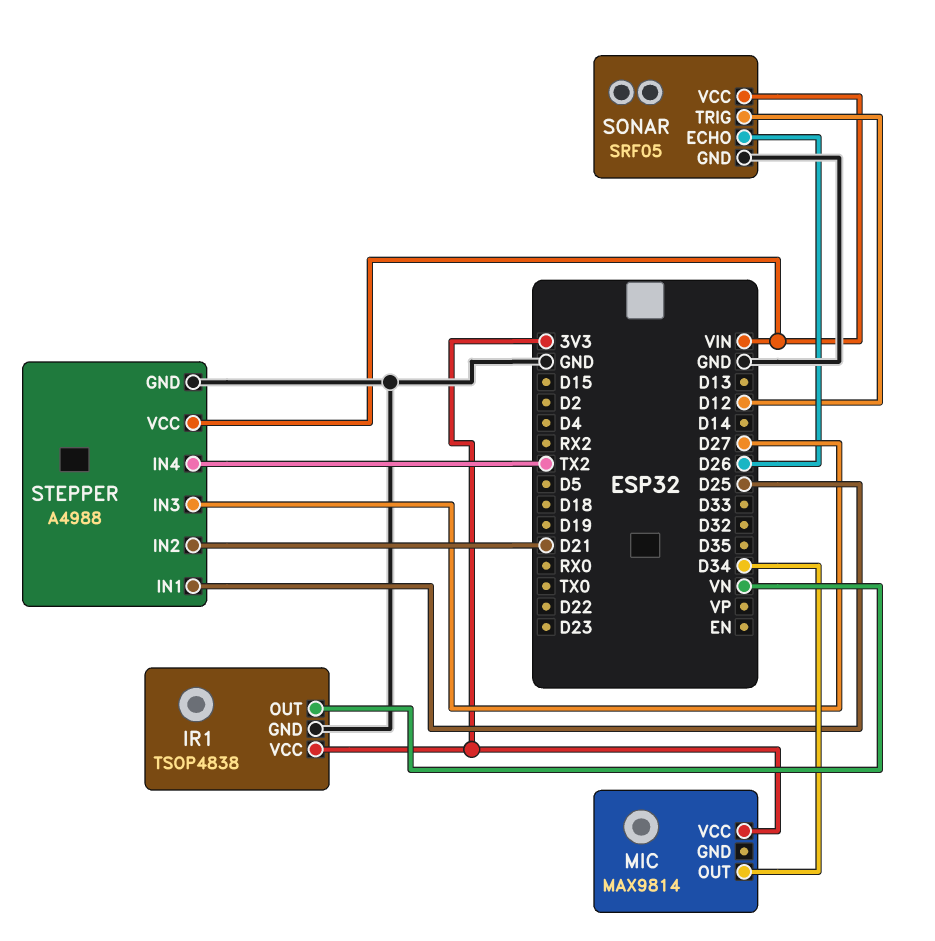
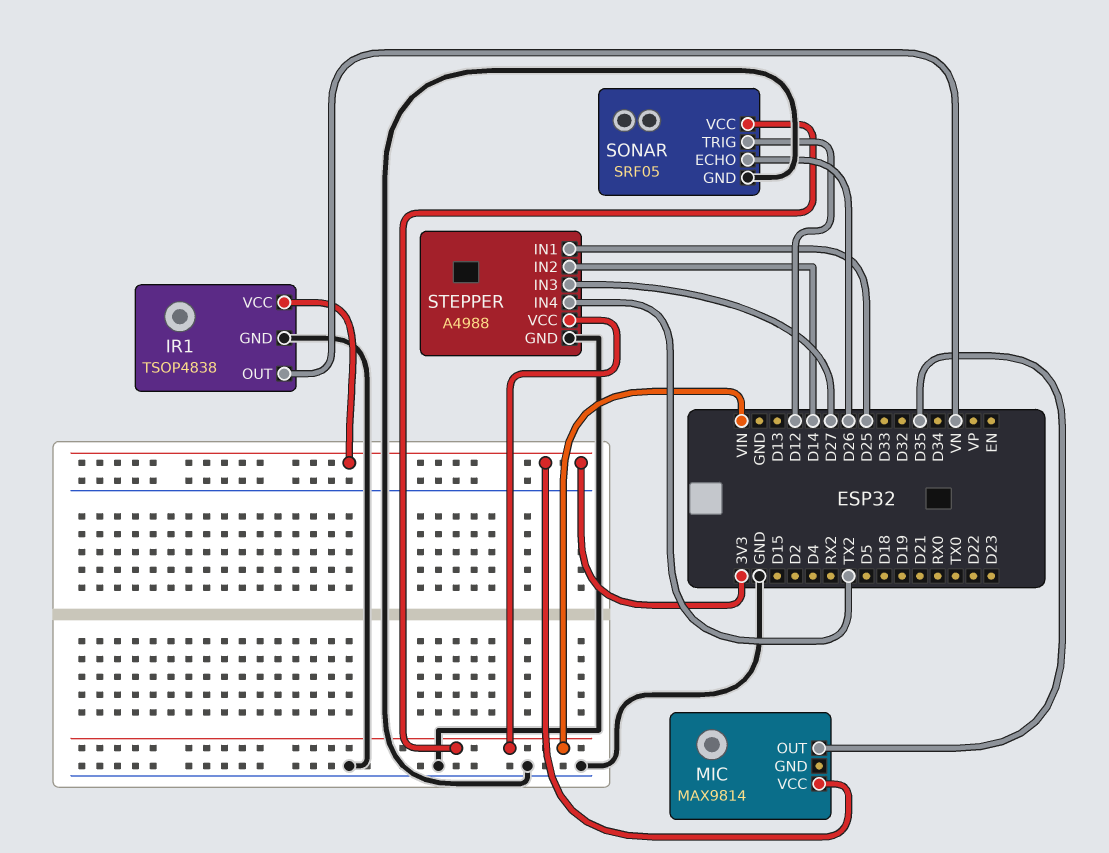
MIC pin OUT: D34 -> D35
STEPPER pin IN2: D21 -> D14

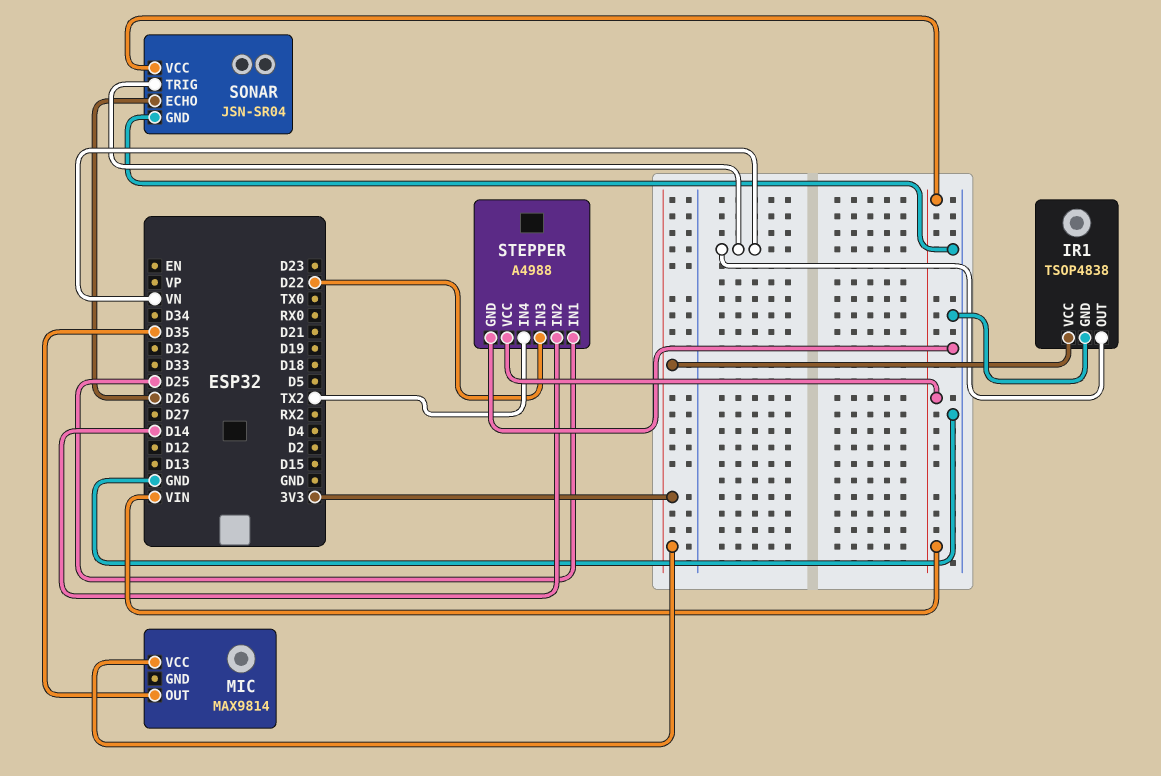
SONAR: SRF05 -> JSN-SR04
SONAR pin TRIG: D12 -> VN
STEPPER pin IN3: D27 -> D22

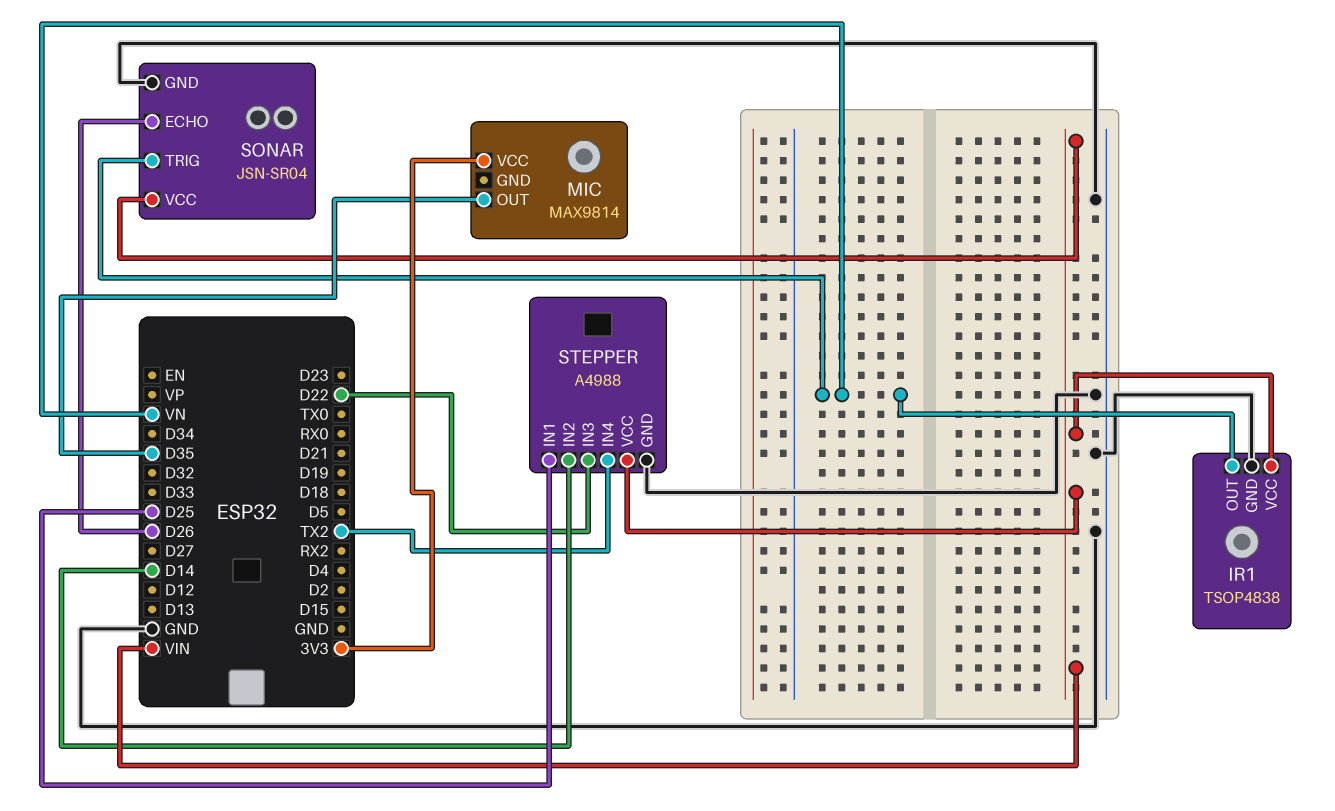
IR1 pin VCC: 3V3 -> VIN

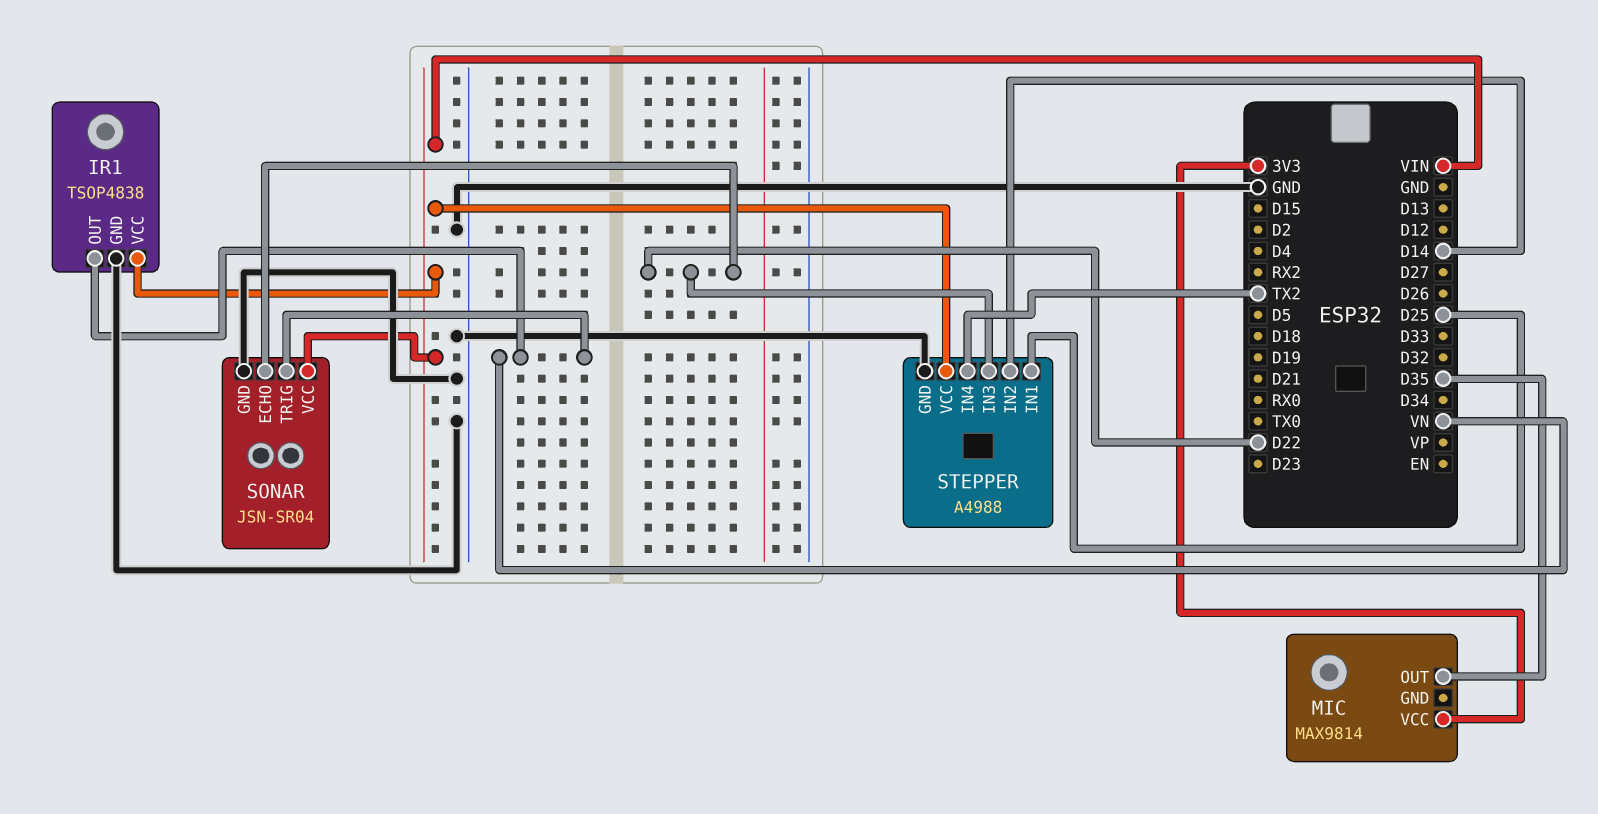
SONAR pin ECHO: D26 -> D22

